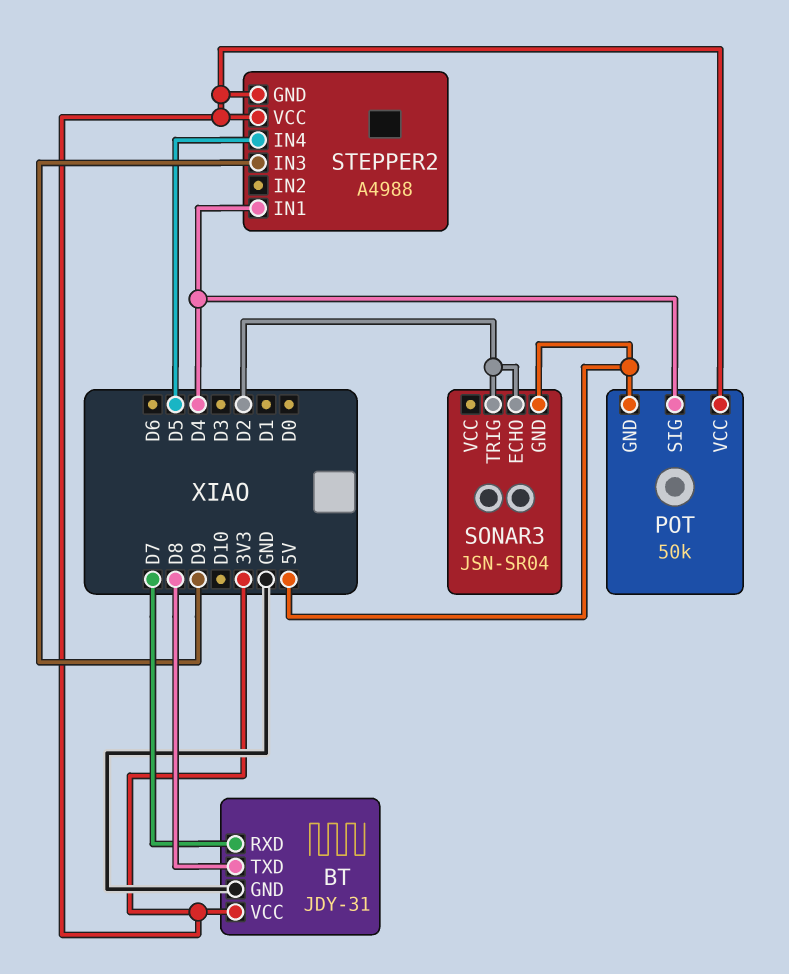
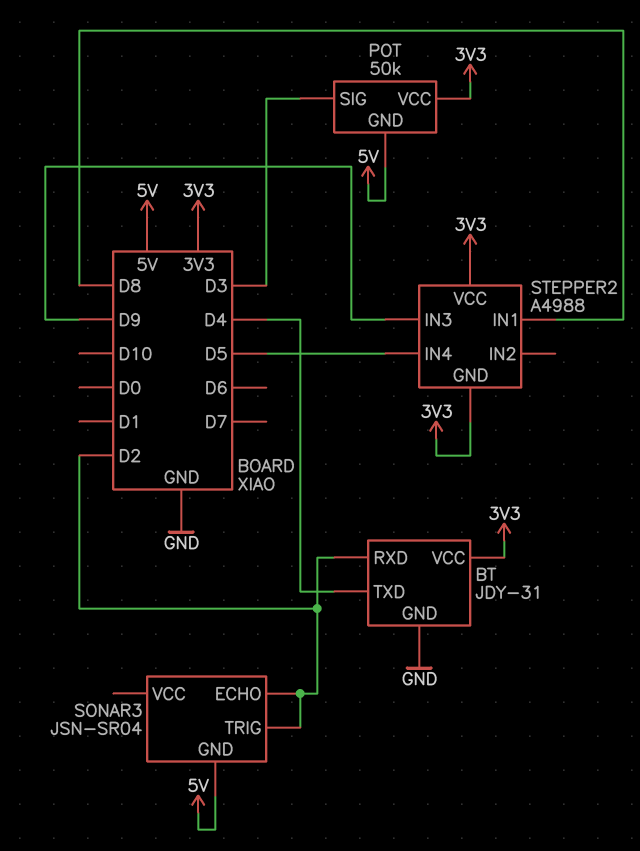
BT pin RXD: D7 -> D2
BT pin TXD: D8 -> D4
POT pin SIG: D4 -> D3
STEPPER2 pin IN1: D4 -> D8

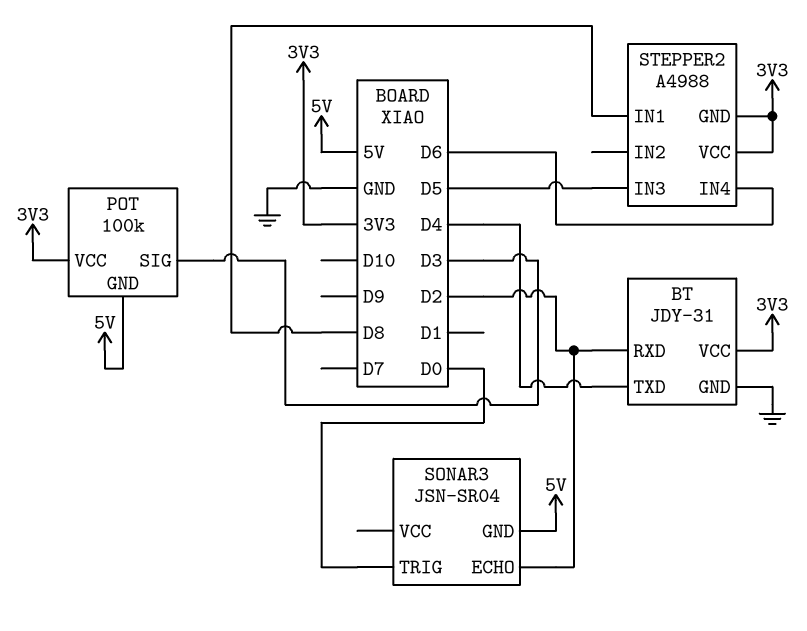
POT: 50k -> 100k
SONAR3 pin TRIG: D2 -> D0
STEPPER2 pin IN3: D9 -> D5
STEPPER2 pin IN4: D5 -> D6

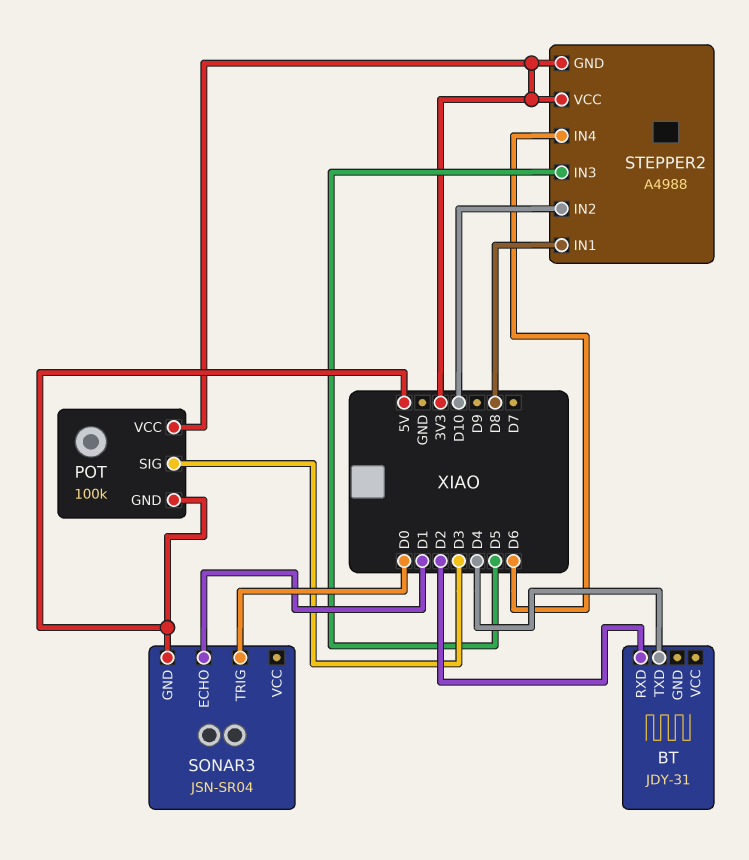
BT pin GND: GND -> none
BT pin VCC: 3V3 -> none
SONAR3 pin ECHO: D2 -> D1
STEPPER2 pin IN2: none -> D10

